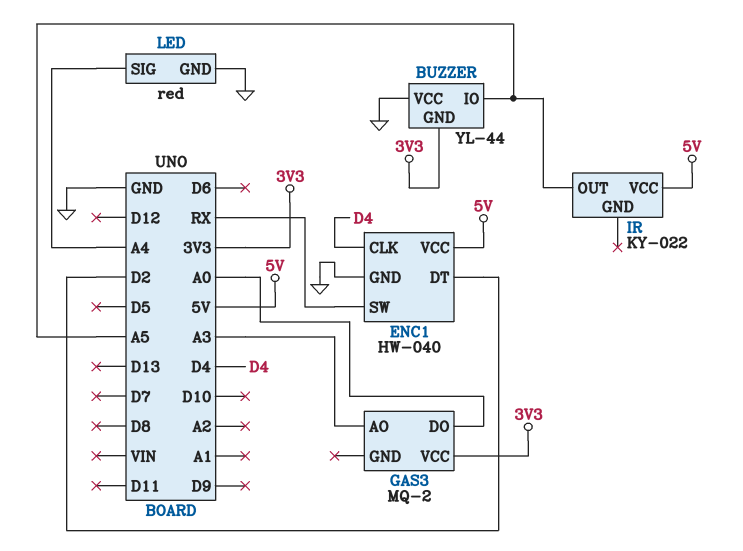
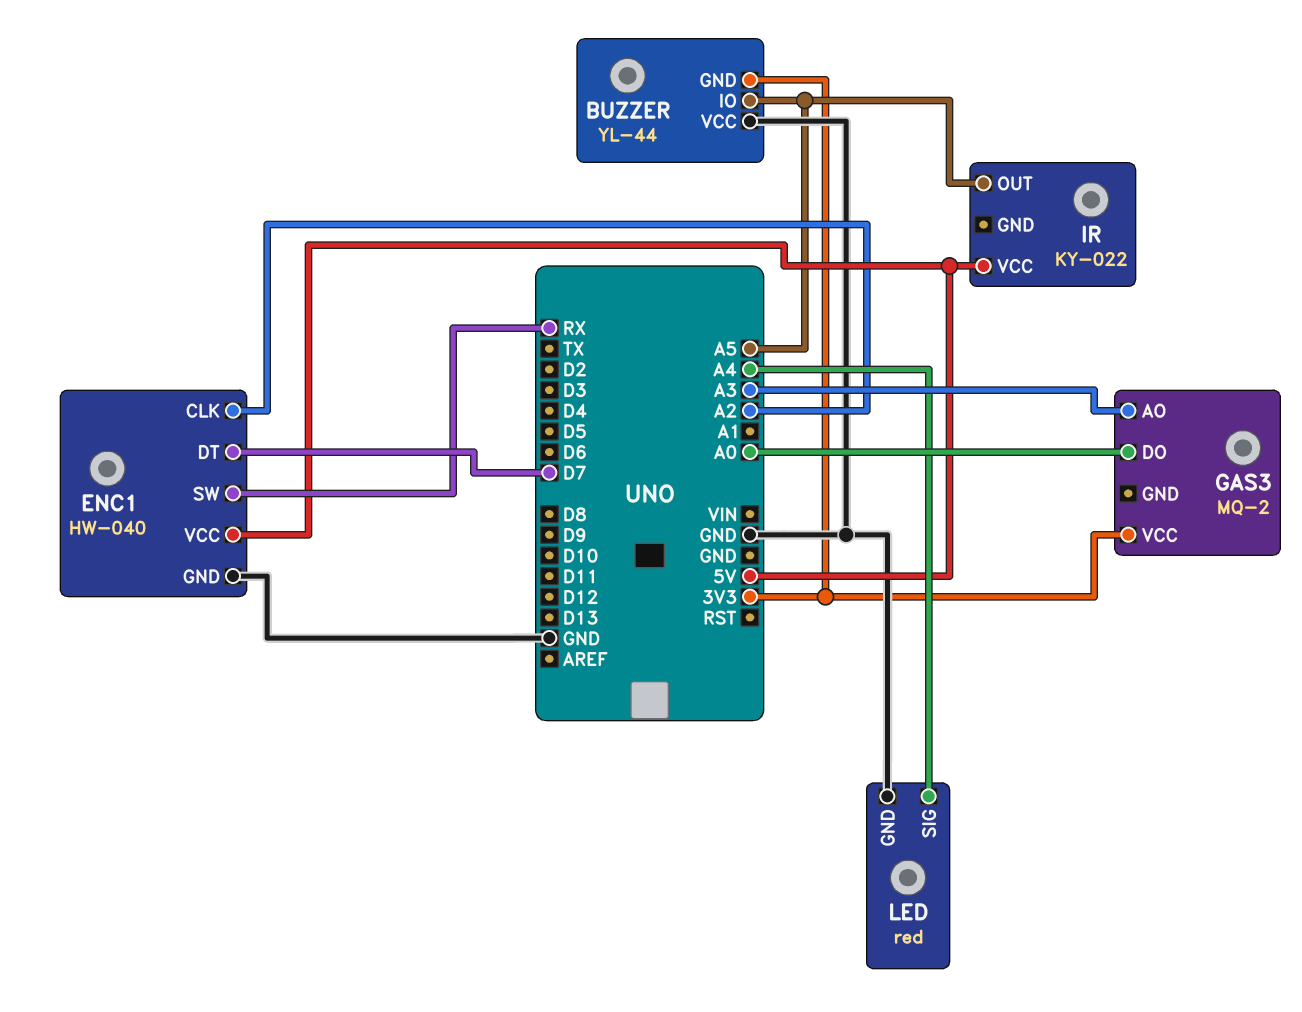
ENC1 pin CLK: D4 -> A2
ENC1 pin DT: D2 -> D7

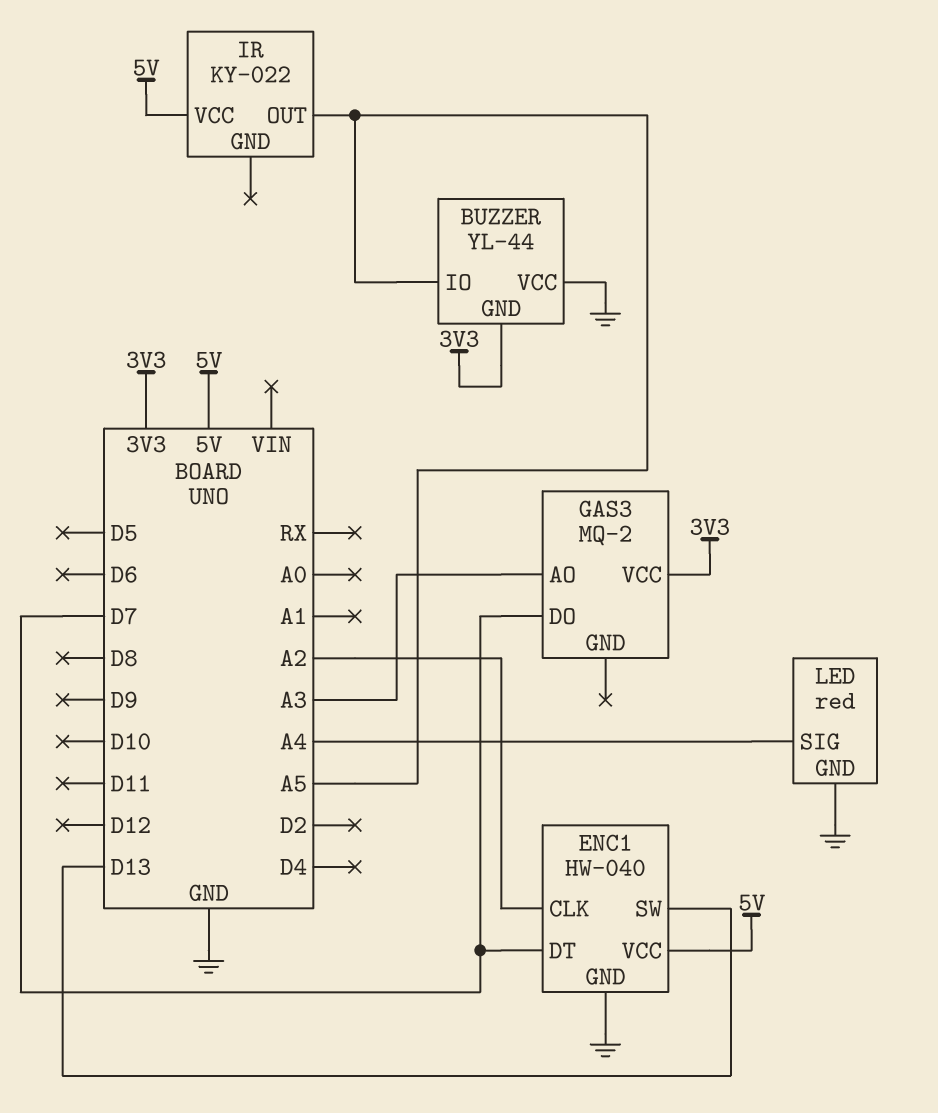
ENC1 pin SW: RX -> D13
GAS3 pin DO: A0 -> D7

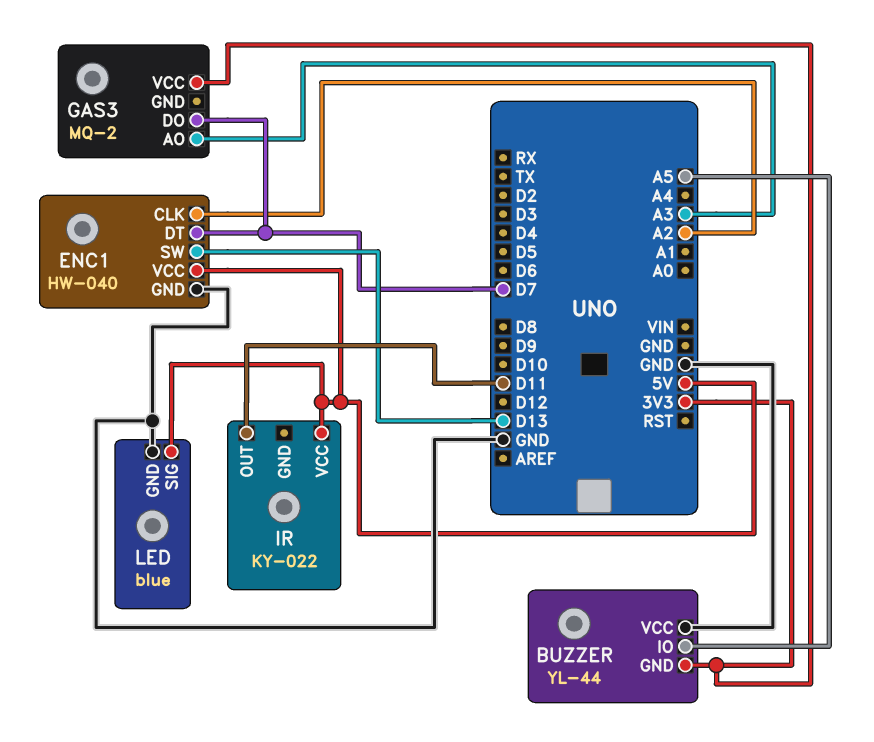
IR pin OUT: A5 -> D11
LED: red -> blue
LED pin SIG: A4 -> 5V

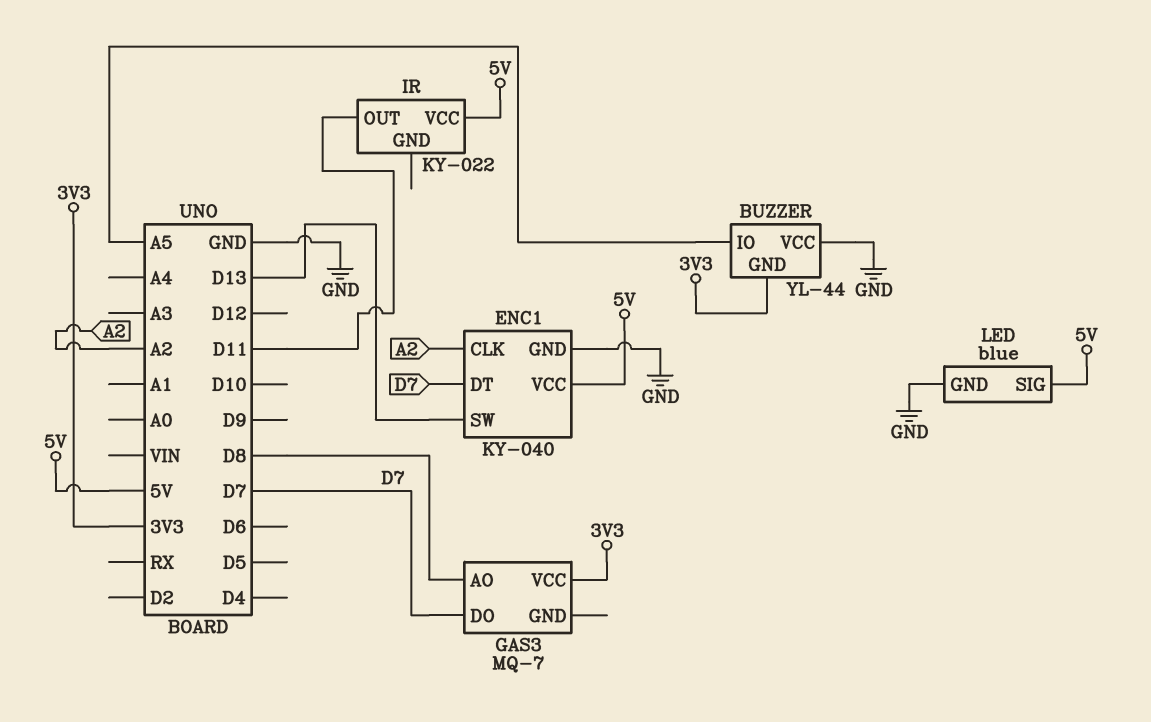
ENC1: HW-040 -> KY-040
GAS3: MQ-2 -> MQ-7
GAS3 pin AO: A3 -> D8

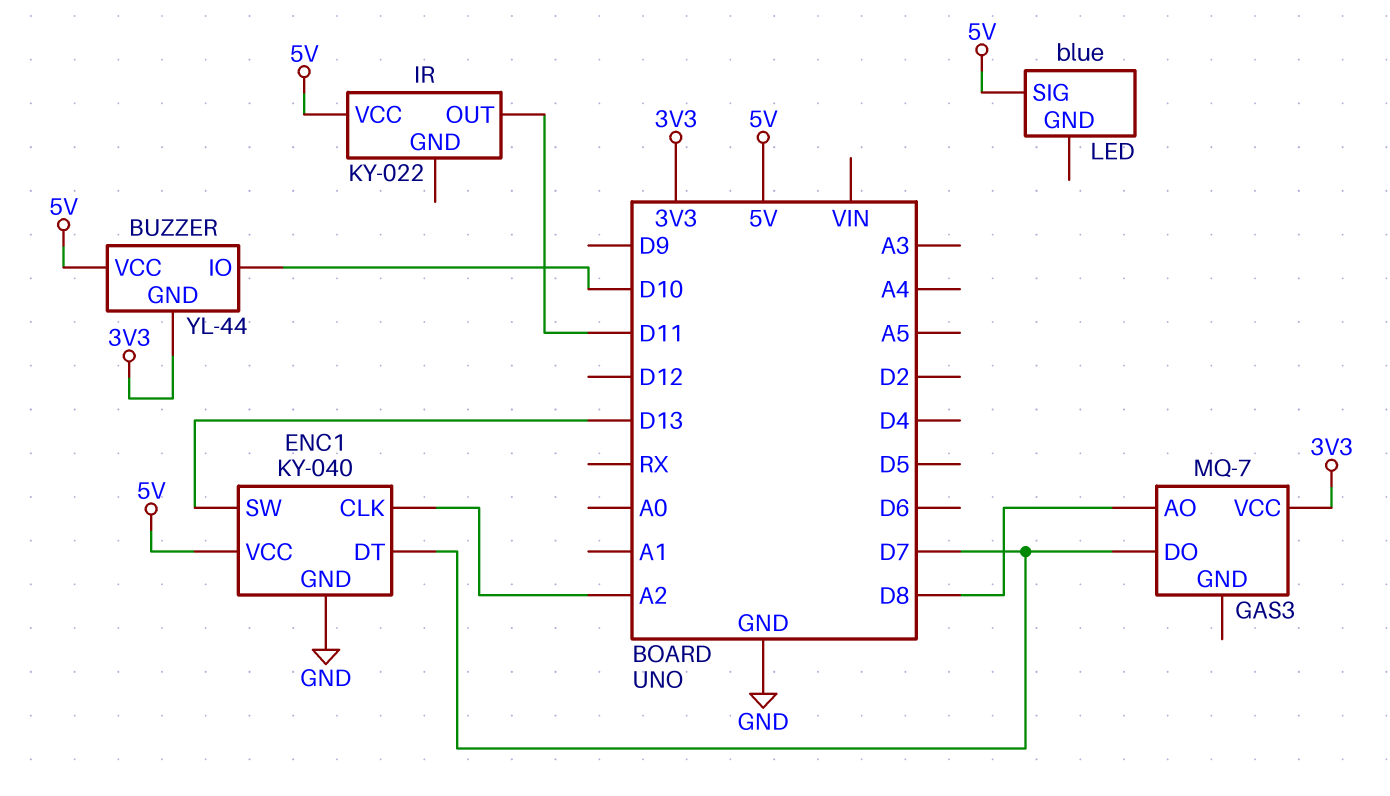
BUZZER pin IO: A5 -> D10
BUZZER pin VCC: GND -> 5V
LED pin GND: GND -> none

